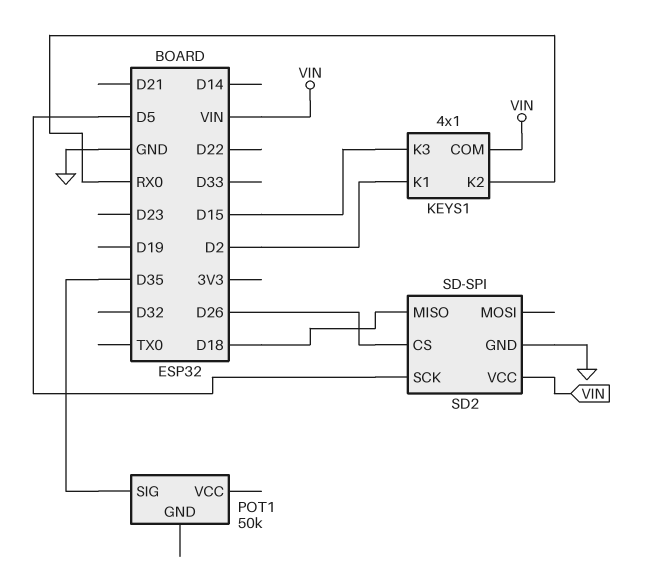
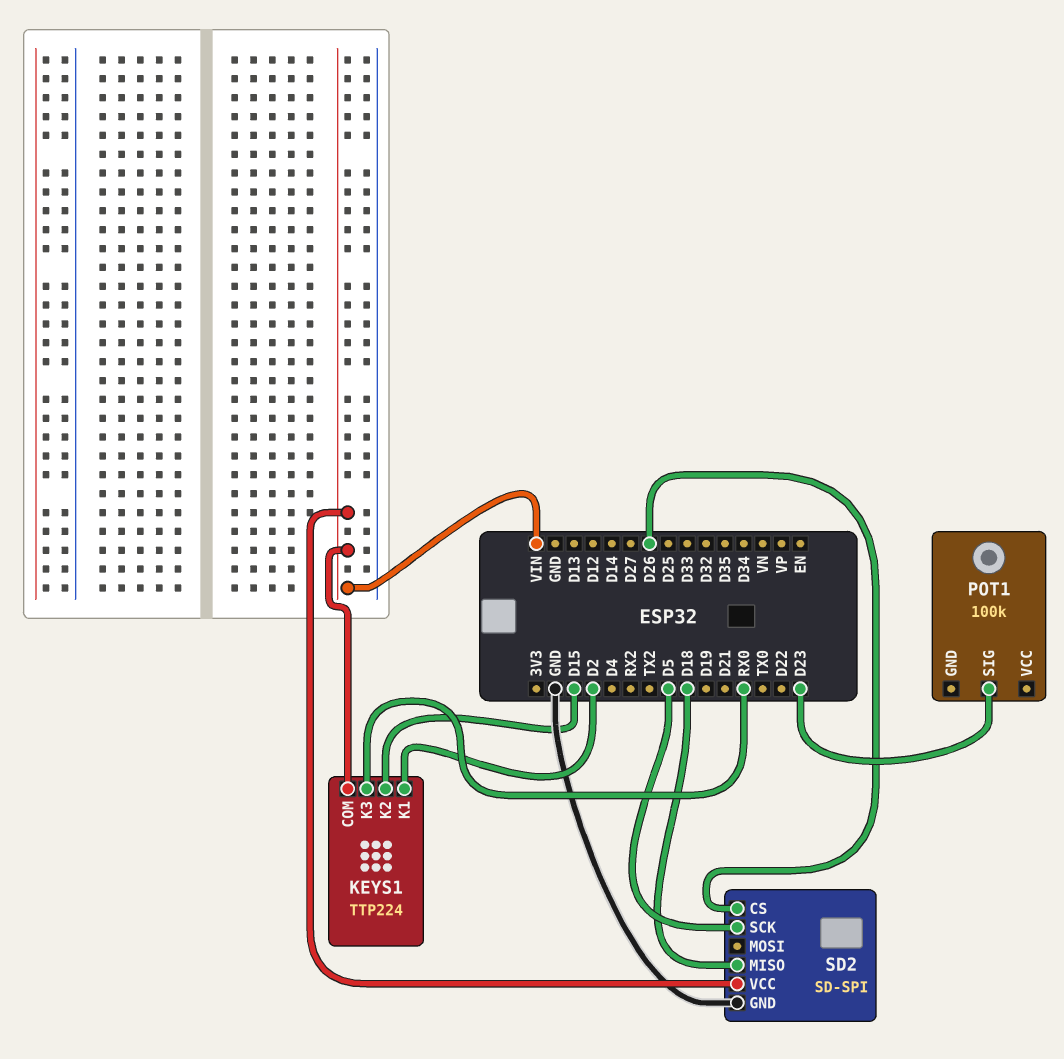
KEYS1: 4x1 -> TTP224
KEYS1 pin K2: RX0 -> D15
KEYS1 pin K3: D15 -> RX0
POT1: 50k -> 100k
POT1 pin SIG: D35 -> D23

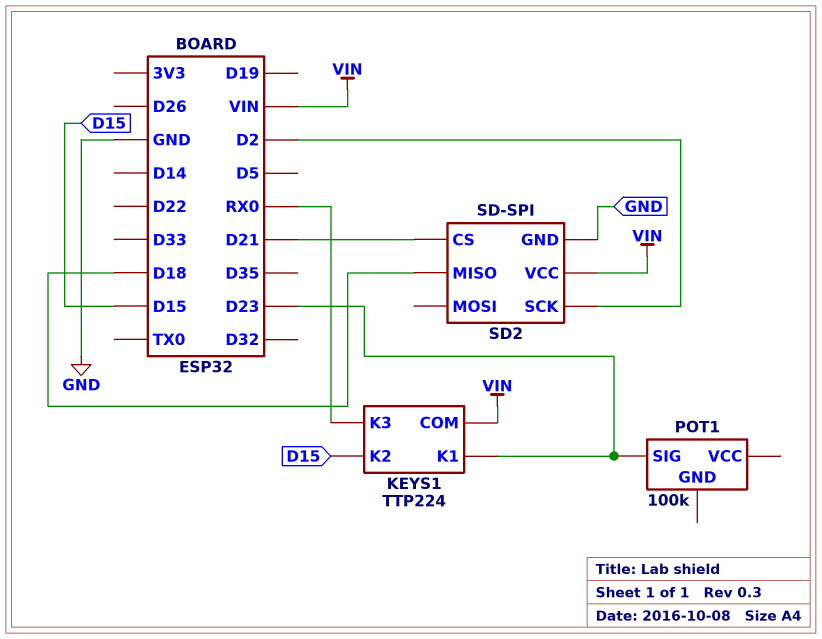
KEYS1 pin K1: D2 -> D23
SD2 pin CS: D26 -> D21
SD2 pin SCK: D5 -> D2

